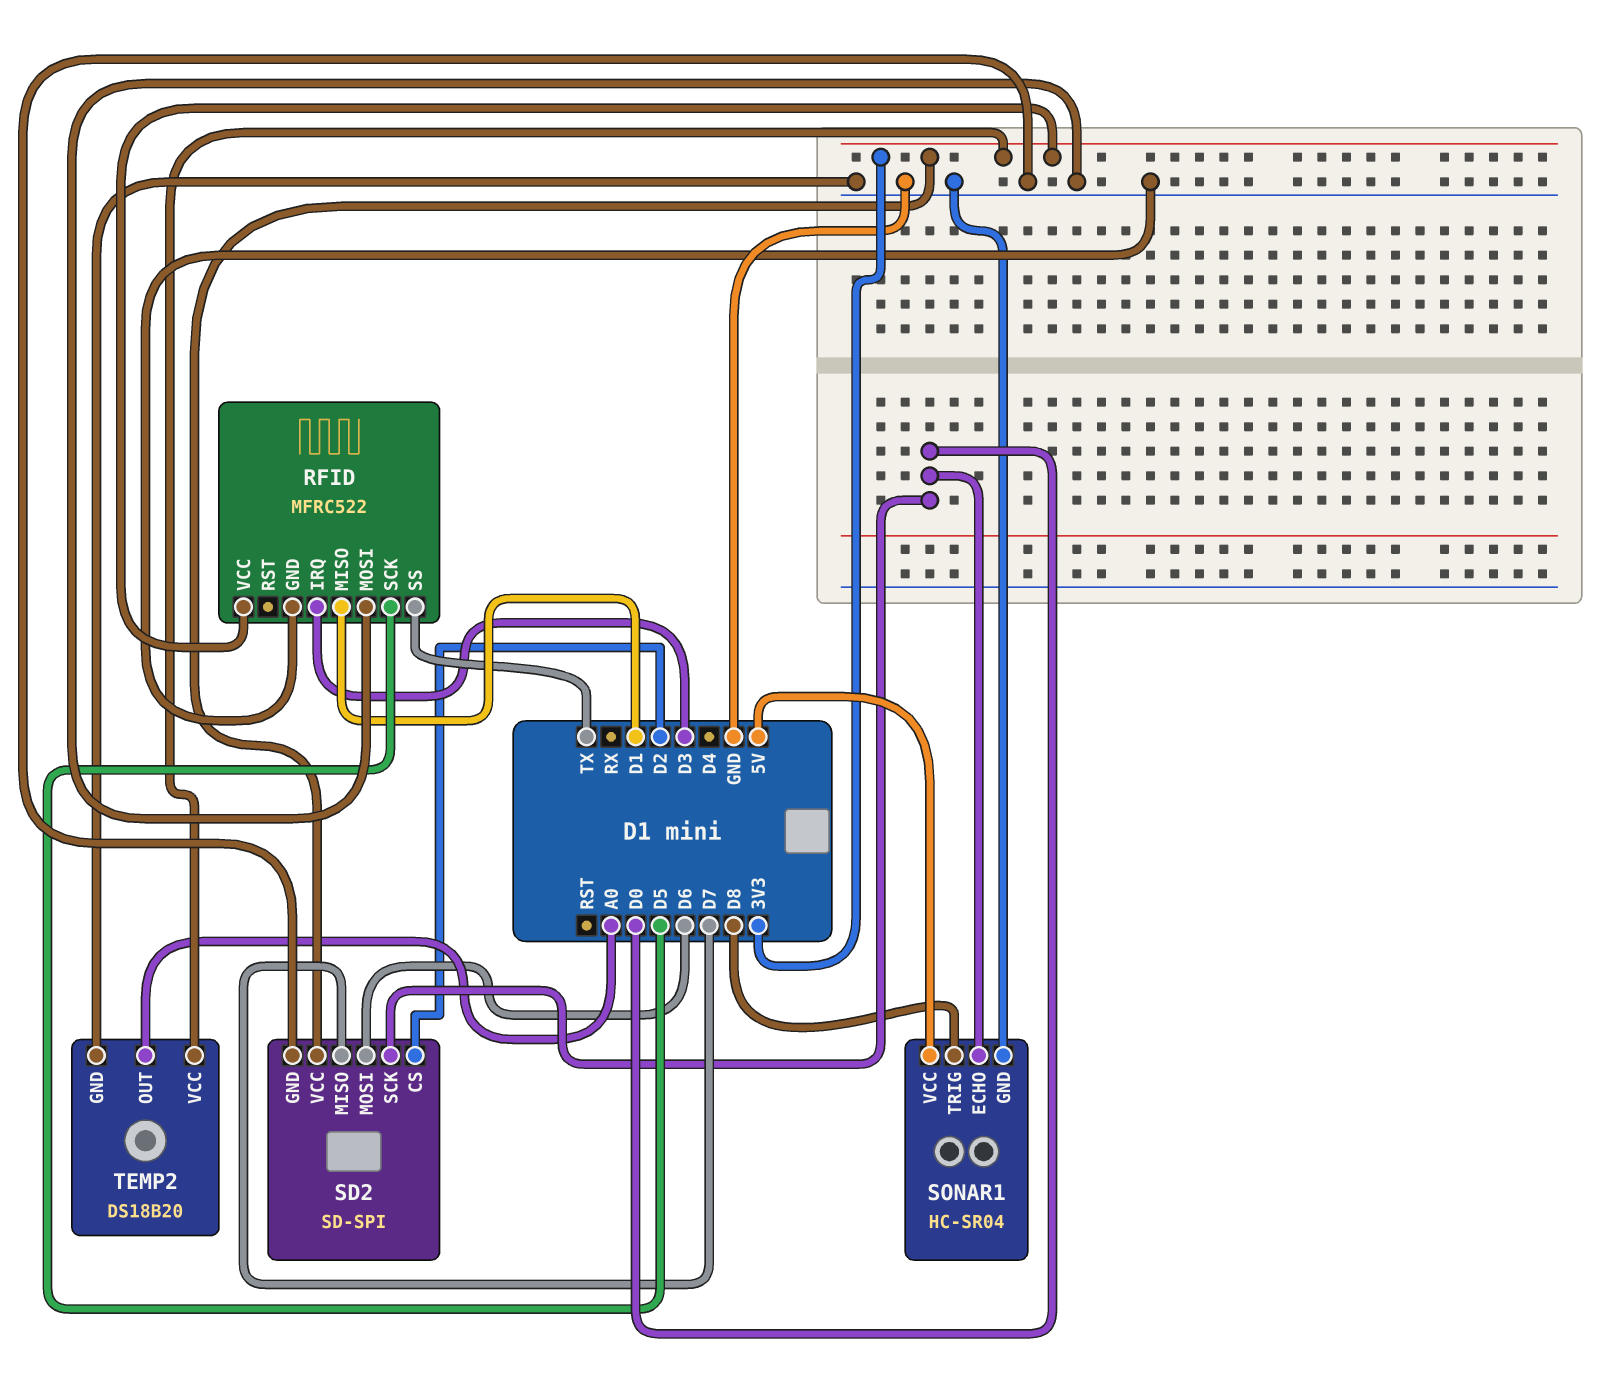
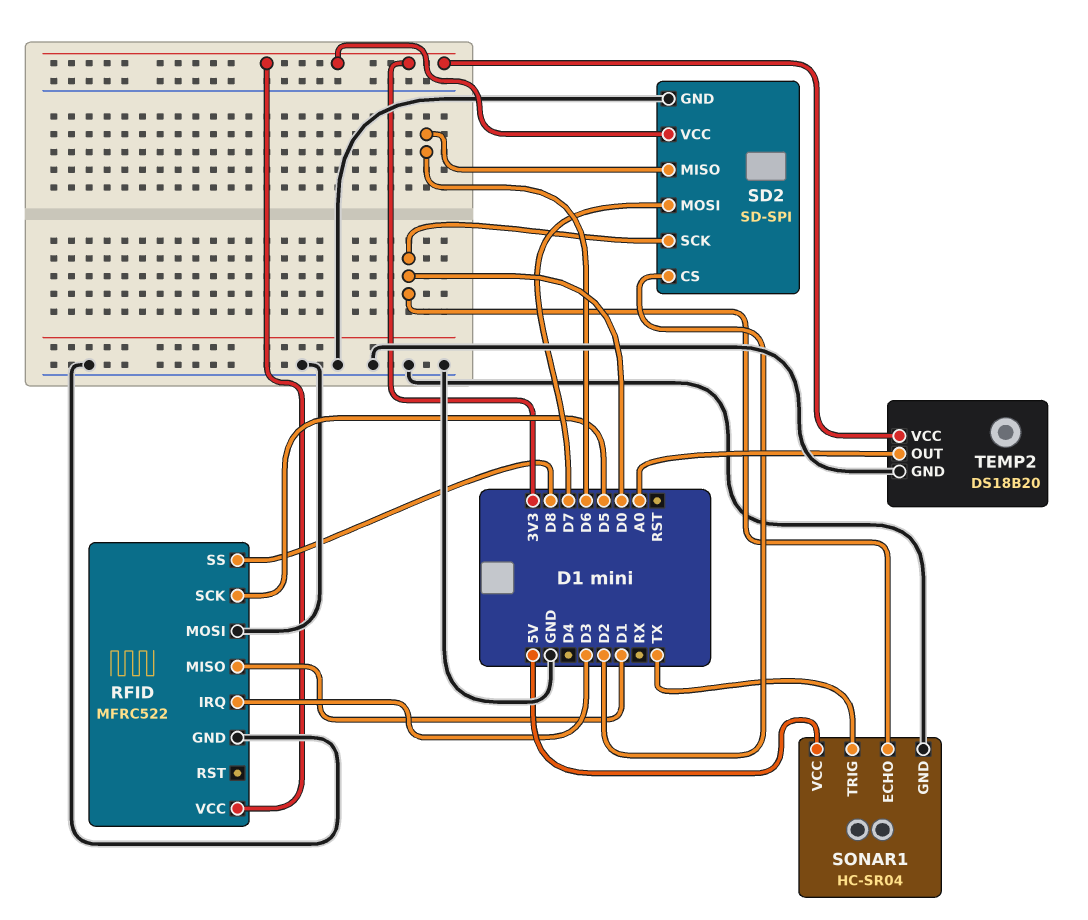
RFID pin SS: TX -> D8
SD2 pin MISO: D7 -> D6
SD2 pin MOSI: D6 -> D7
SONAR1 pin TRIG: D8 -> TX

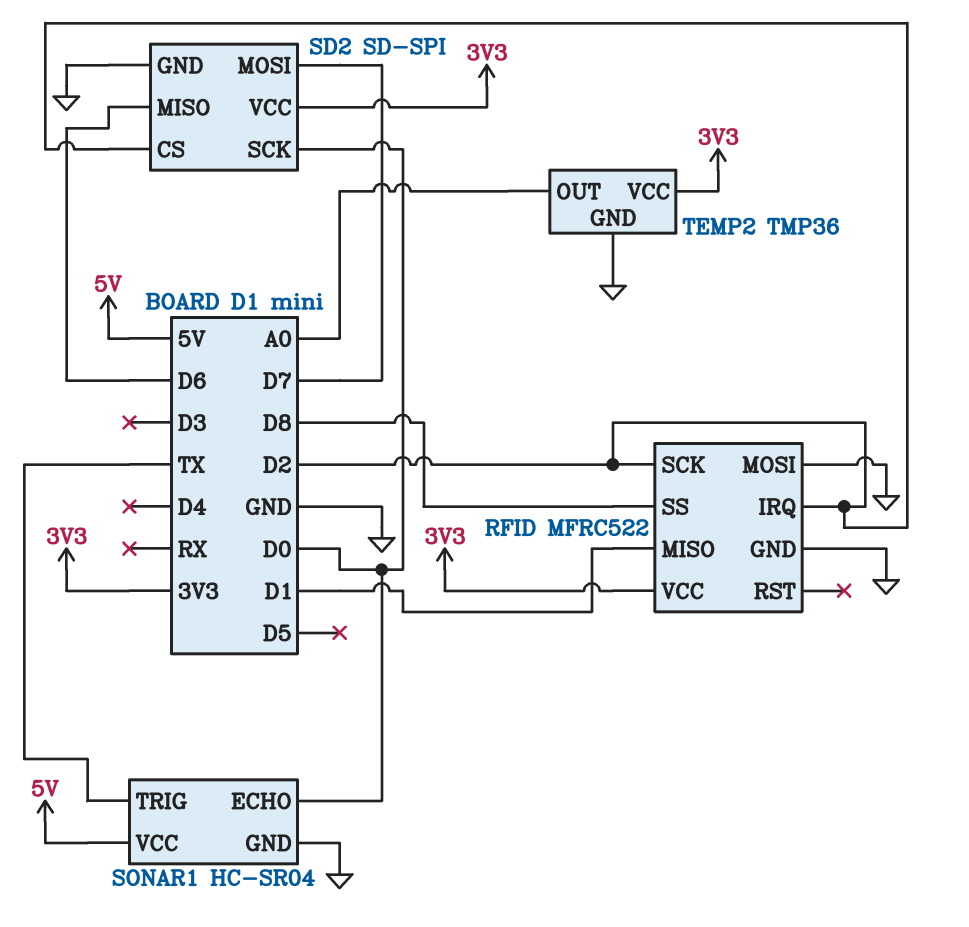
RFID pin IRQ: D3 -> D2
RFID pin SCK: D5 -> D2
TEMP2: DS18B20 -> TMP36

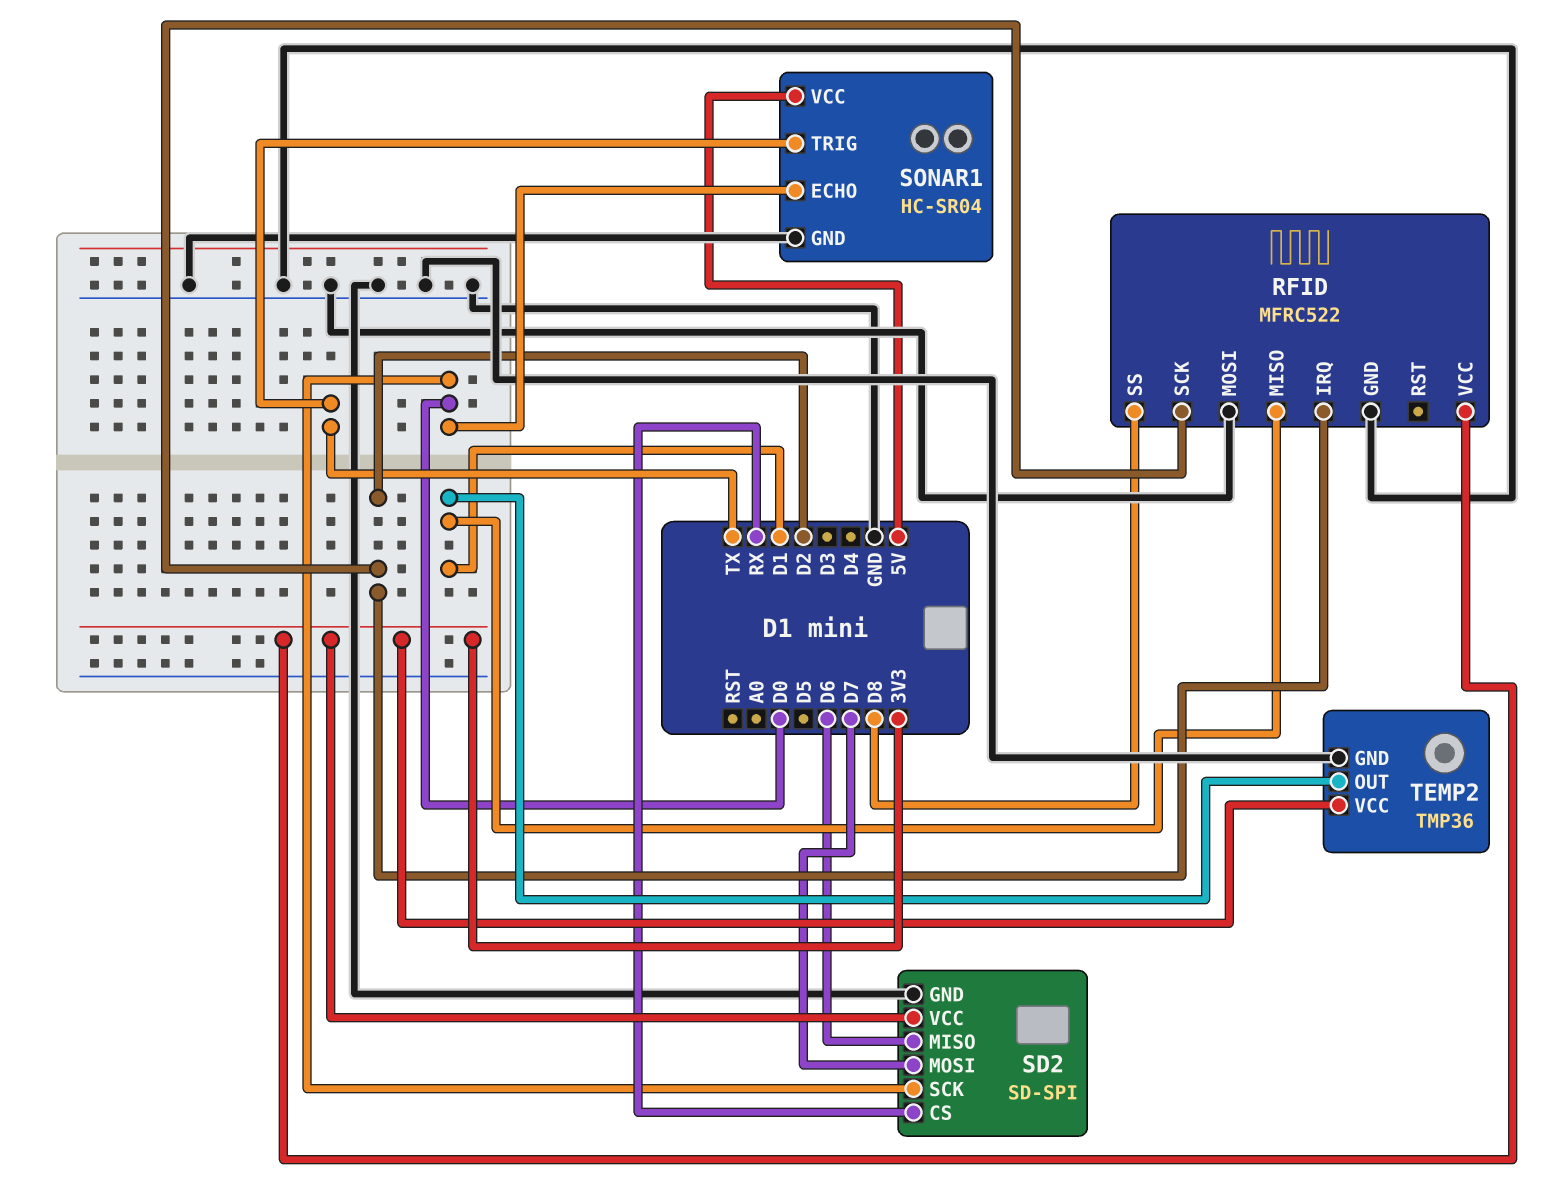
SD2 pin CS: D2 -> RX
TEMP2 pin OUT: A0 -> D1

